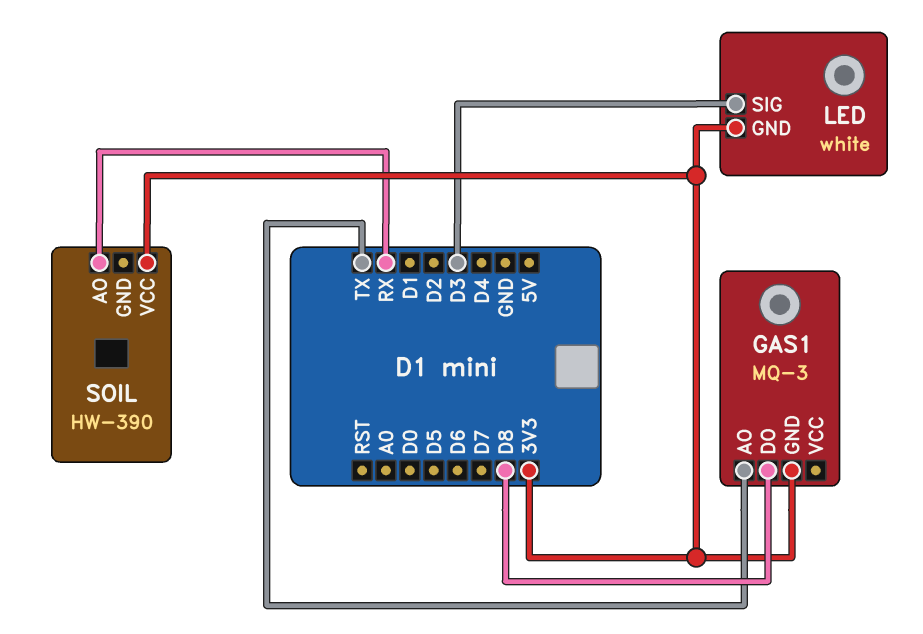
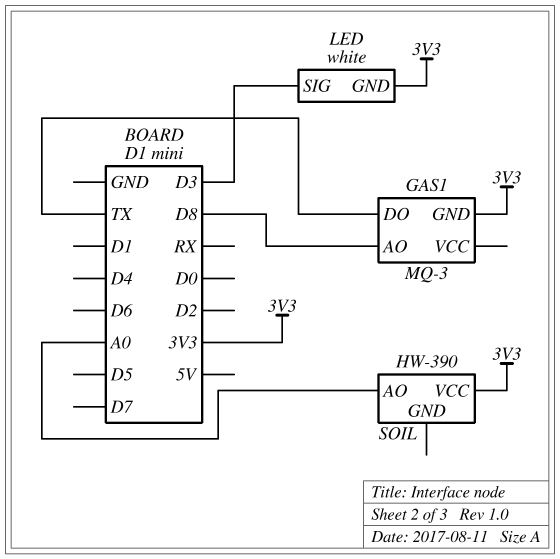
GAS1 pin AO: TX -> D8
GAS1 pin DO: D8 -> TX
SOIL pin AO: RX -> A0

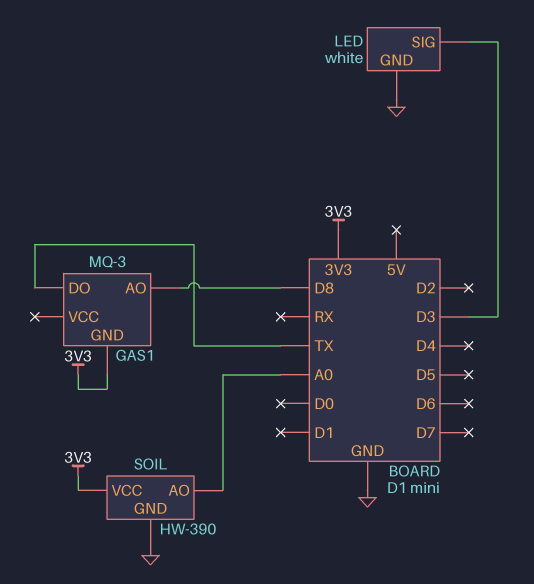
LED pin GND: 3V3 -> GND
SOIL pin GND: none -> GND

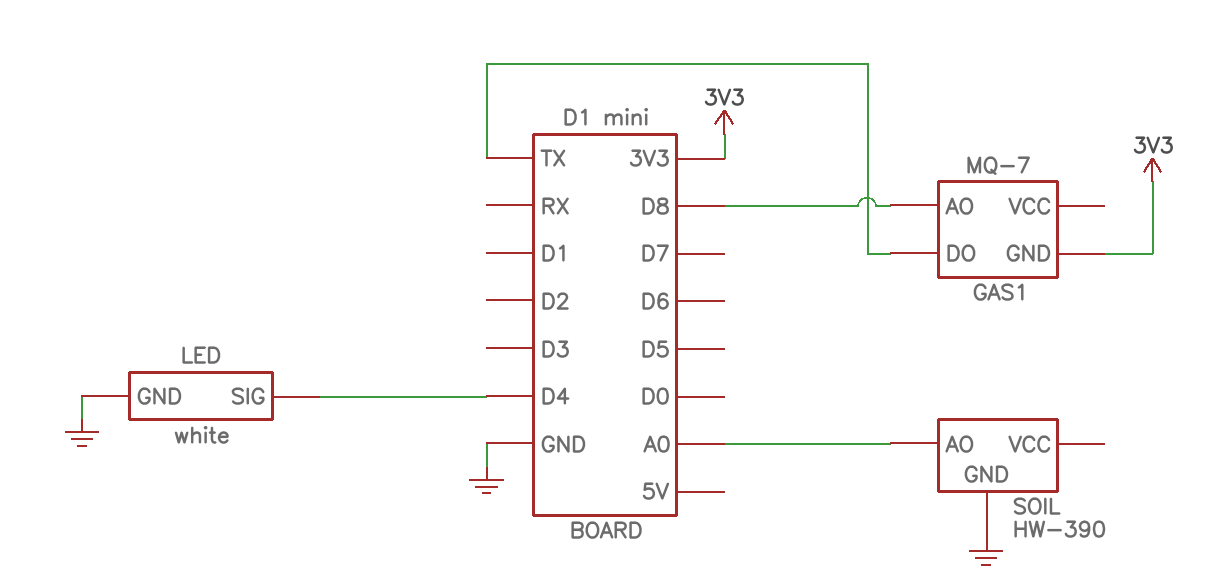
GAS1: MQ-3 -> MQ-7
LED pin SIG: D3 -> D4
SOIL pin VCC: 3V3 -> none

